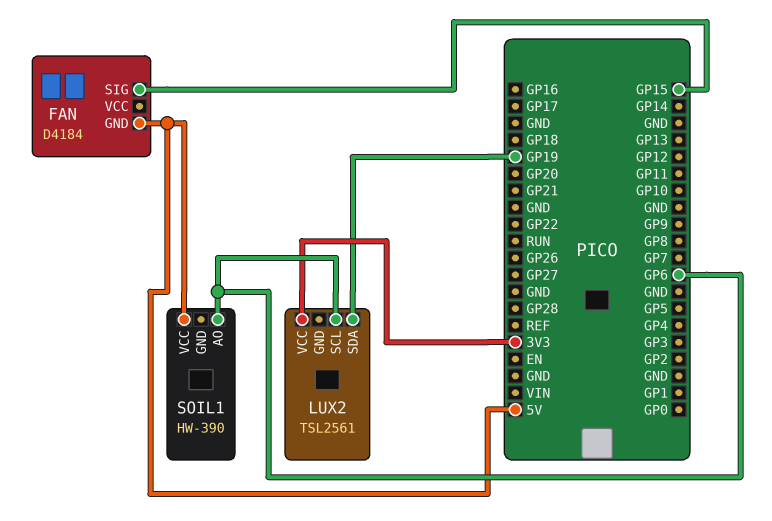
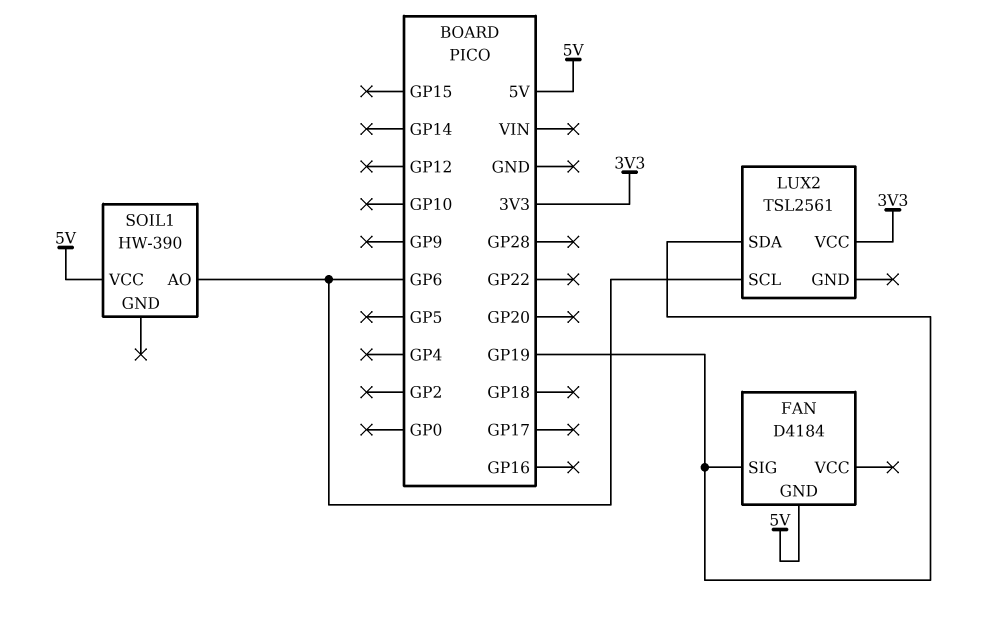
FAN pin SIG: GP15 -> GP19

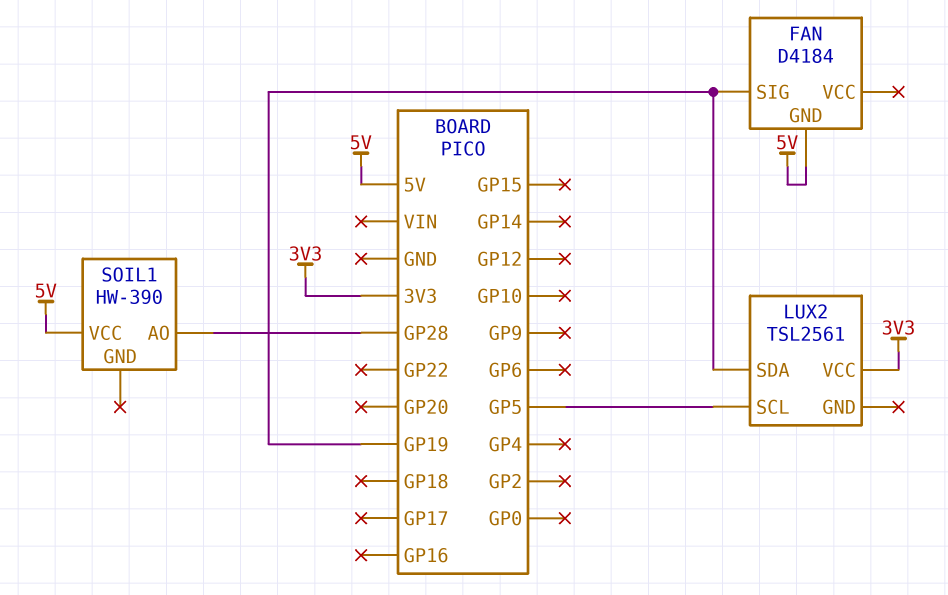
LUX2 pin SCL: GP6 -> GP5
SOIL1 pin AO: GP6 -> GP28

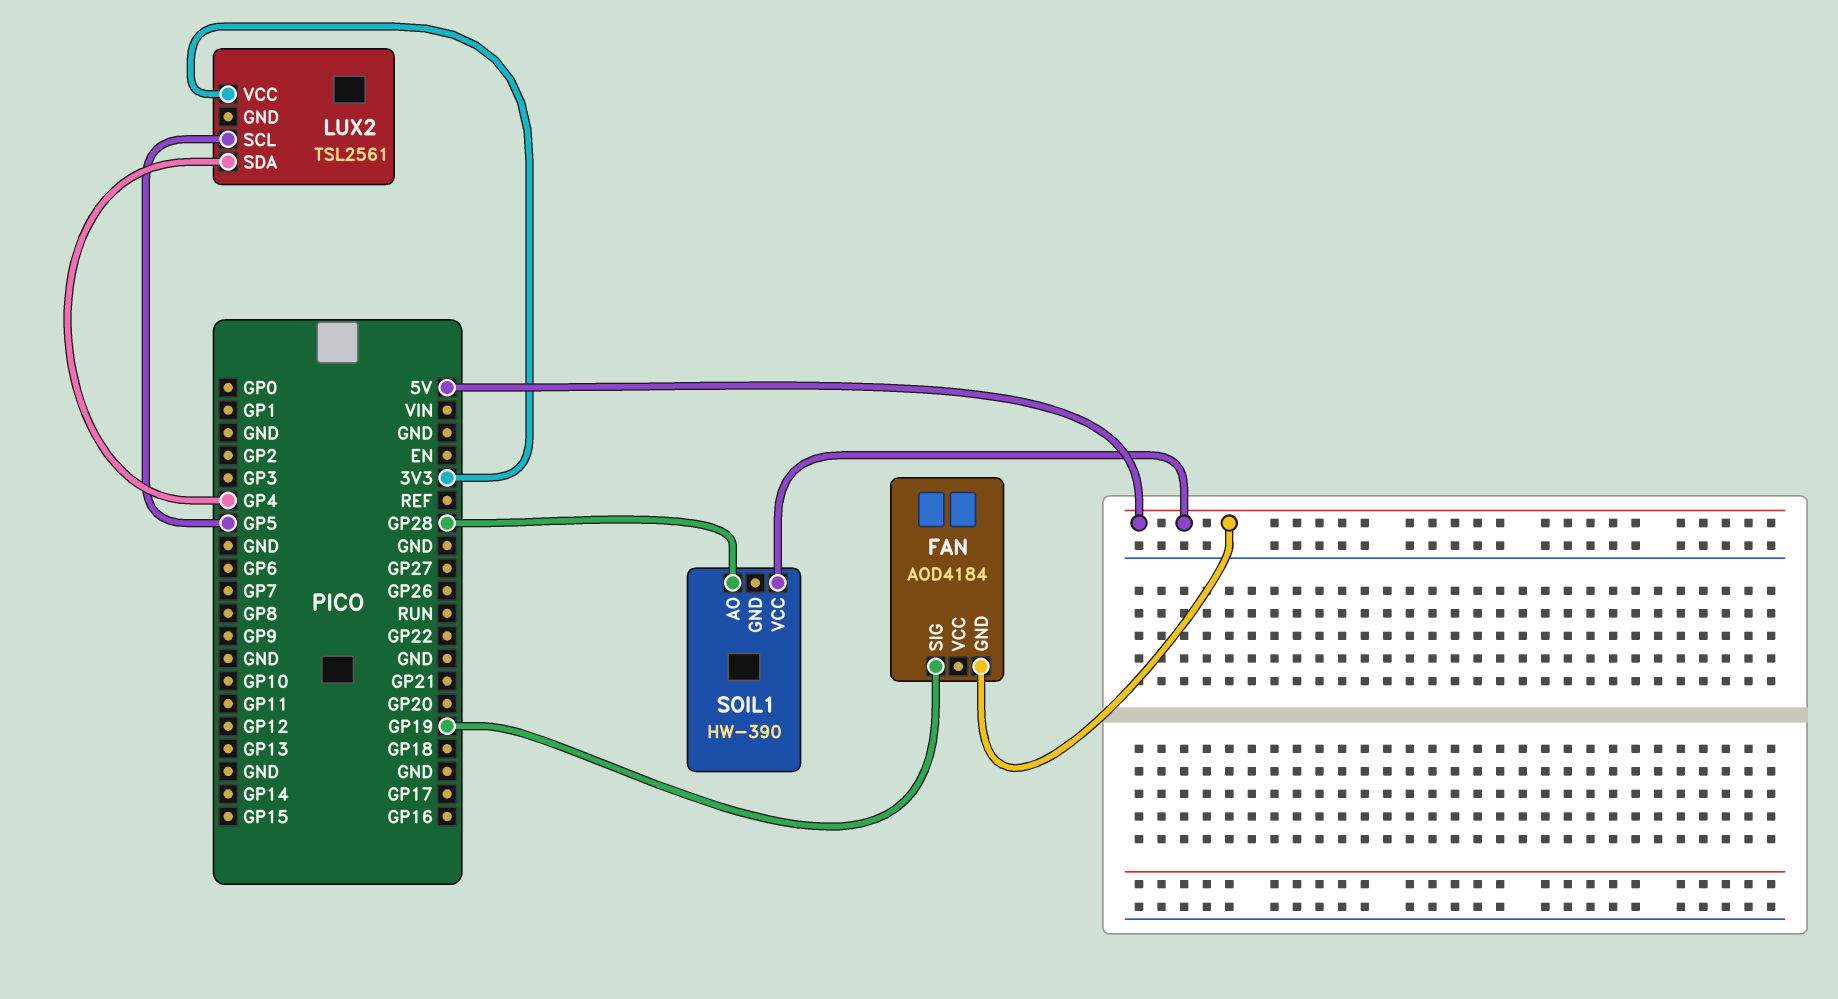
FAN: D4184 -> AOD4184
LUX2 pin SDA: GP19 -> GP4

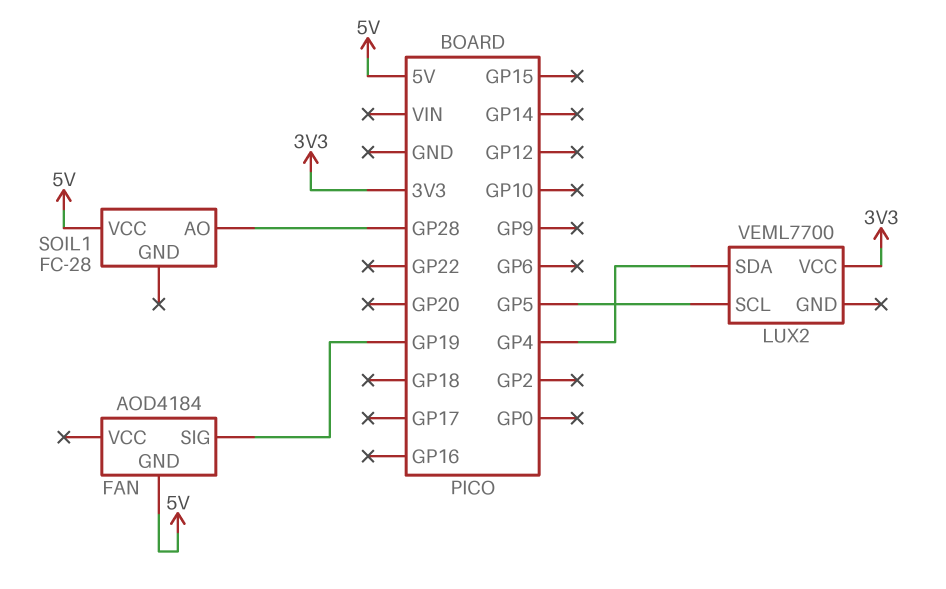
LUX2: TSL2561 -> VEML7700
SOIL1: HW-390 -> FC-28

